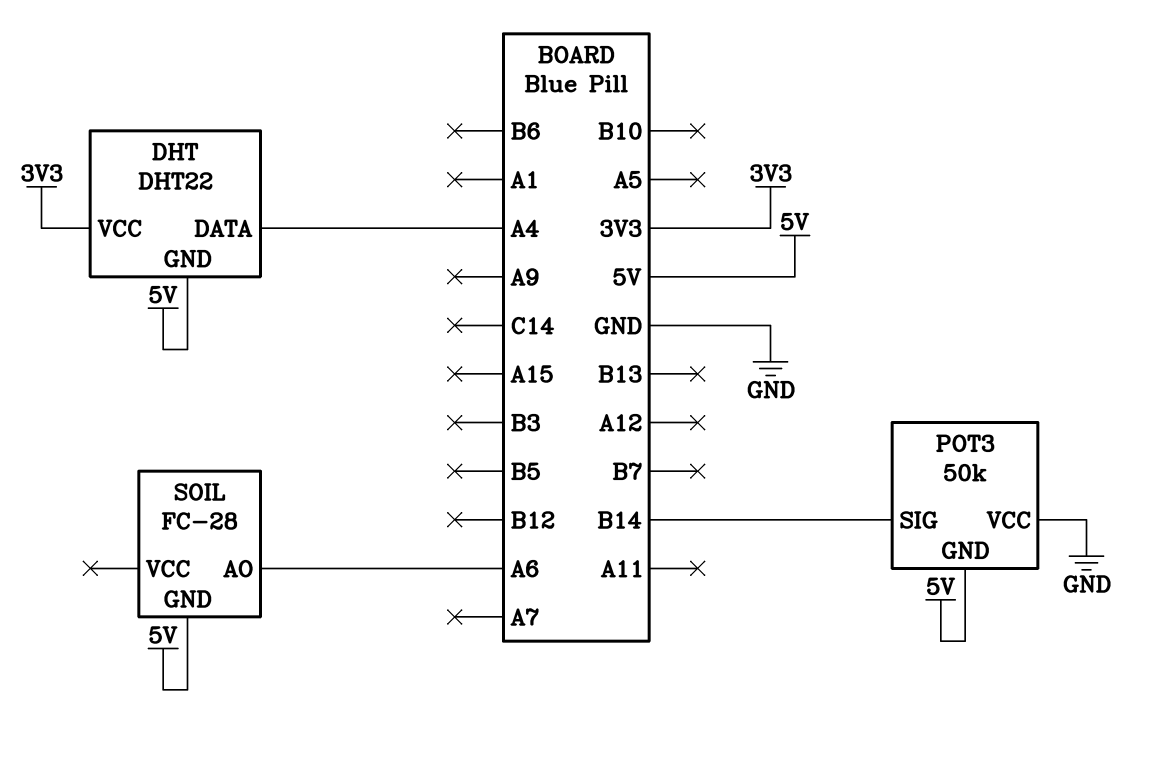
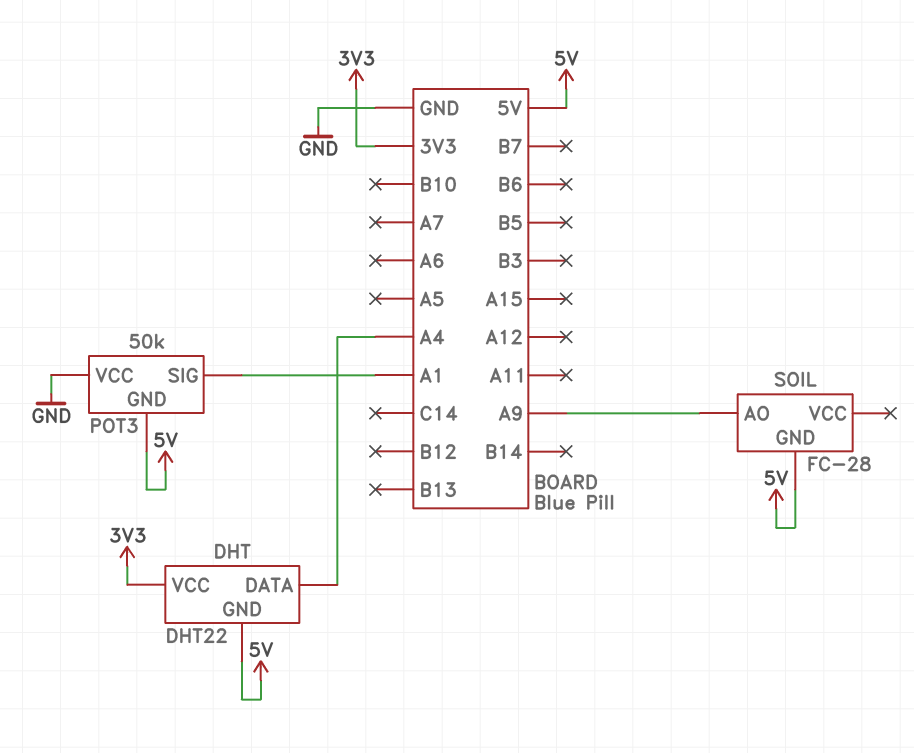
POT3 pin SIG: B14 -> A1
SOIL pin AO: A6 -> A9

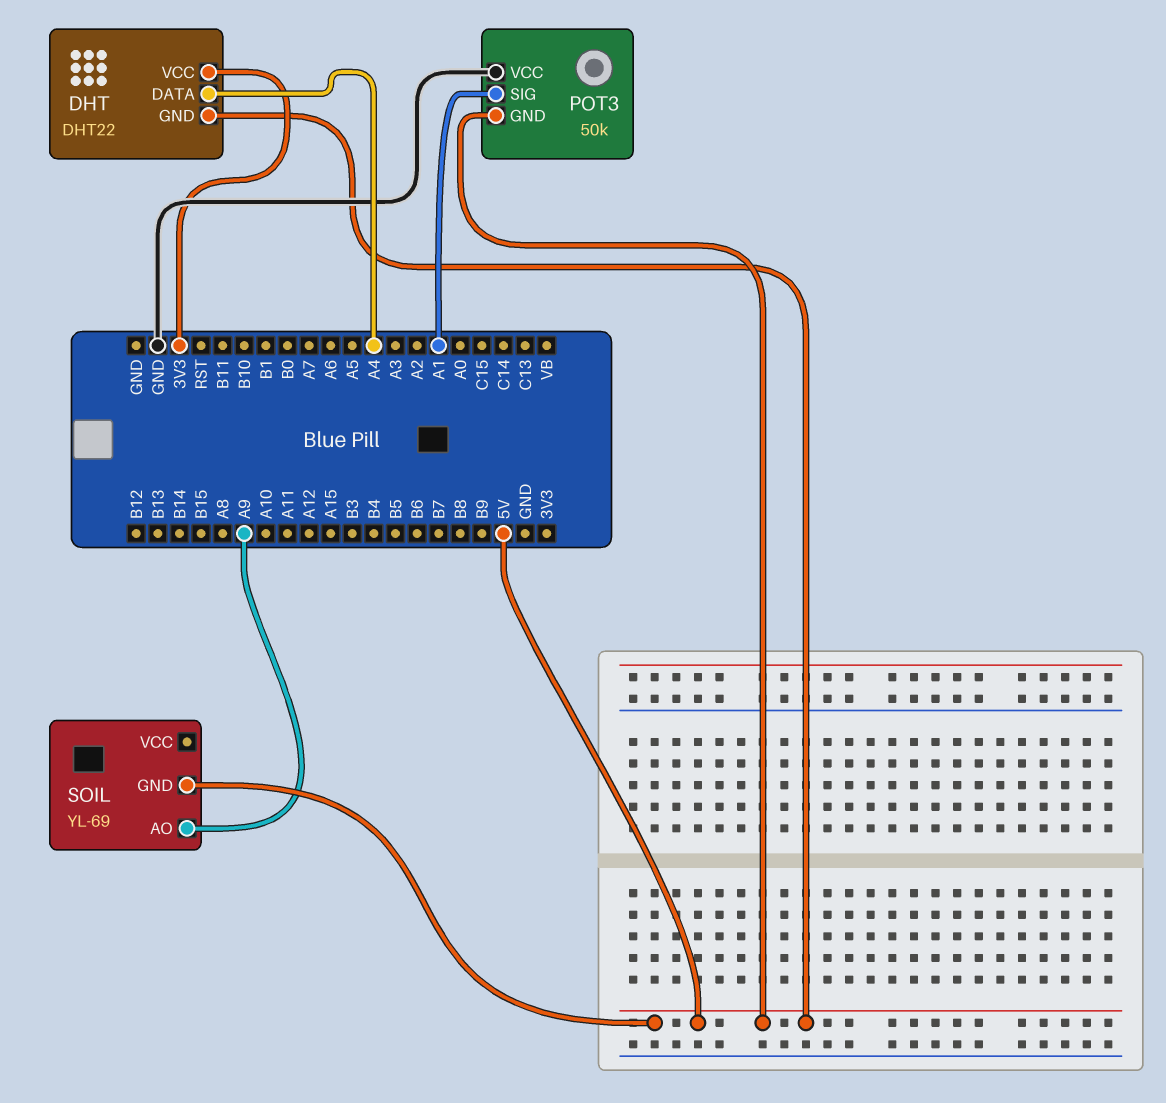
SOIL: FC-28 -> YL-69

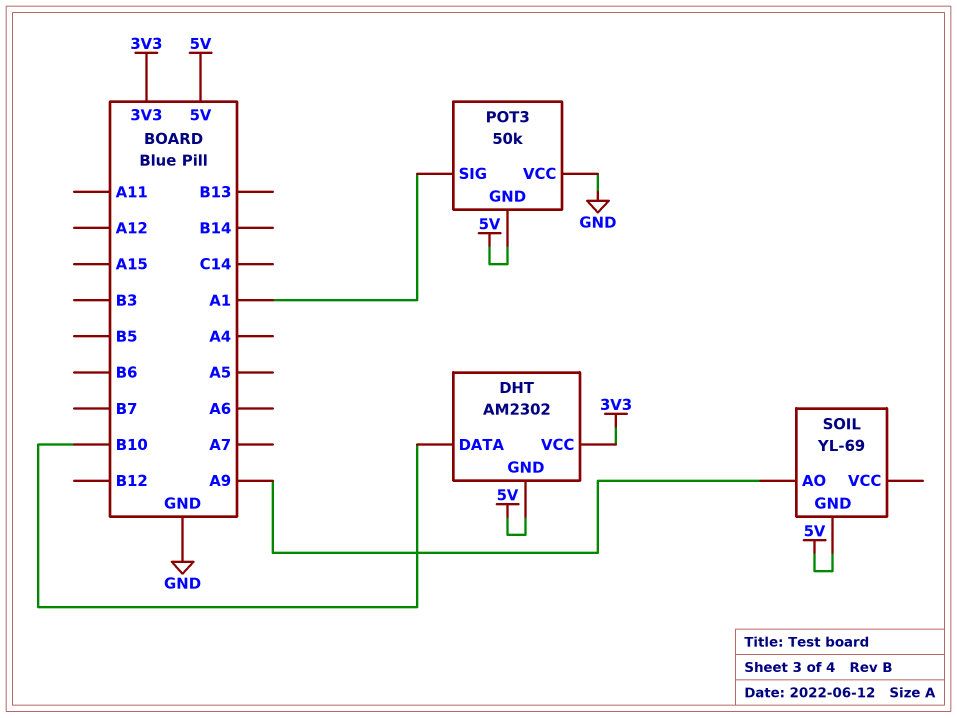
DHT: DHT22 -> AM2302
DHT pin DATA: A4 -> B10

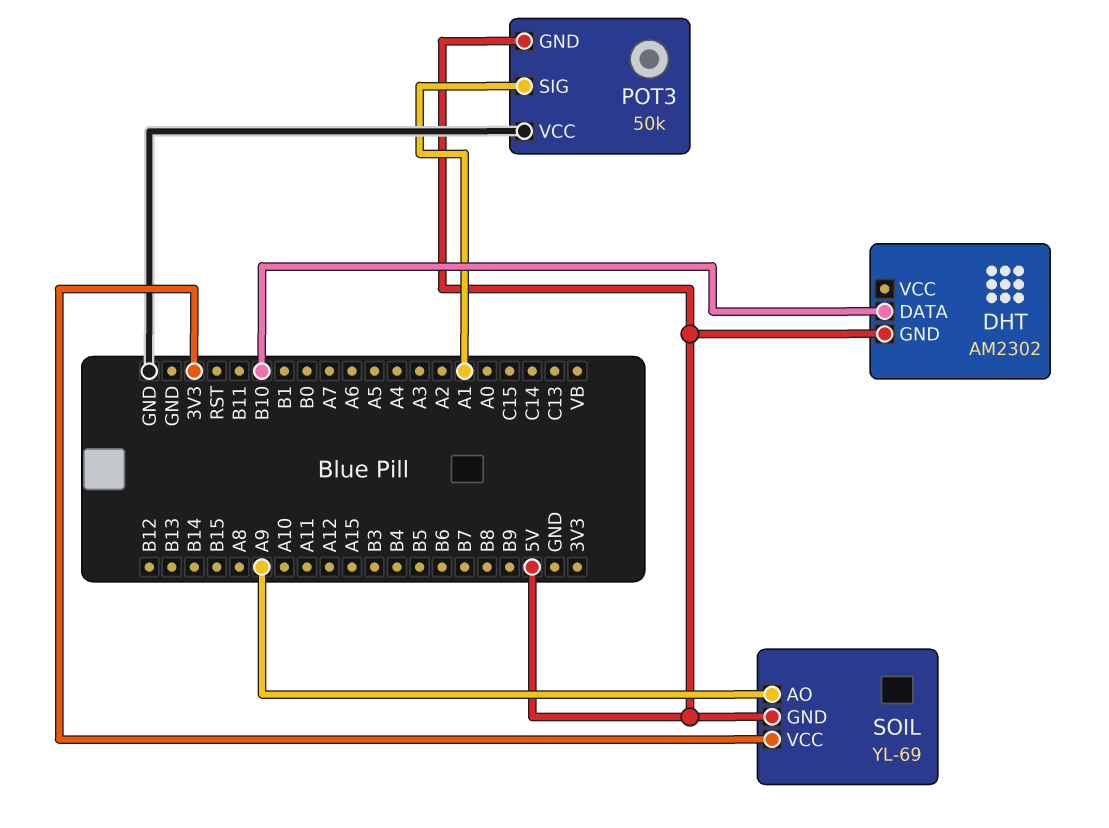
DHT pin VCC: 3V3 -> none
SOIL pin VCC: none -> 3V3

